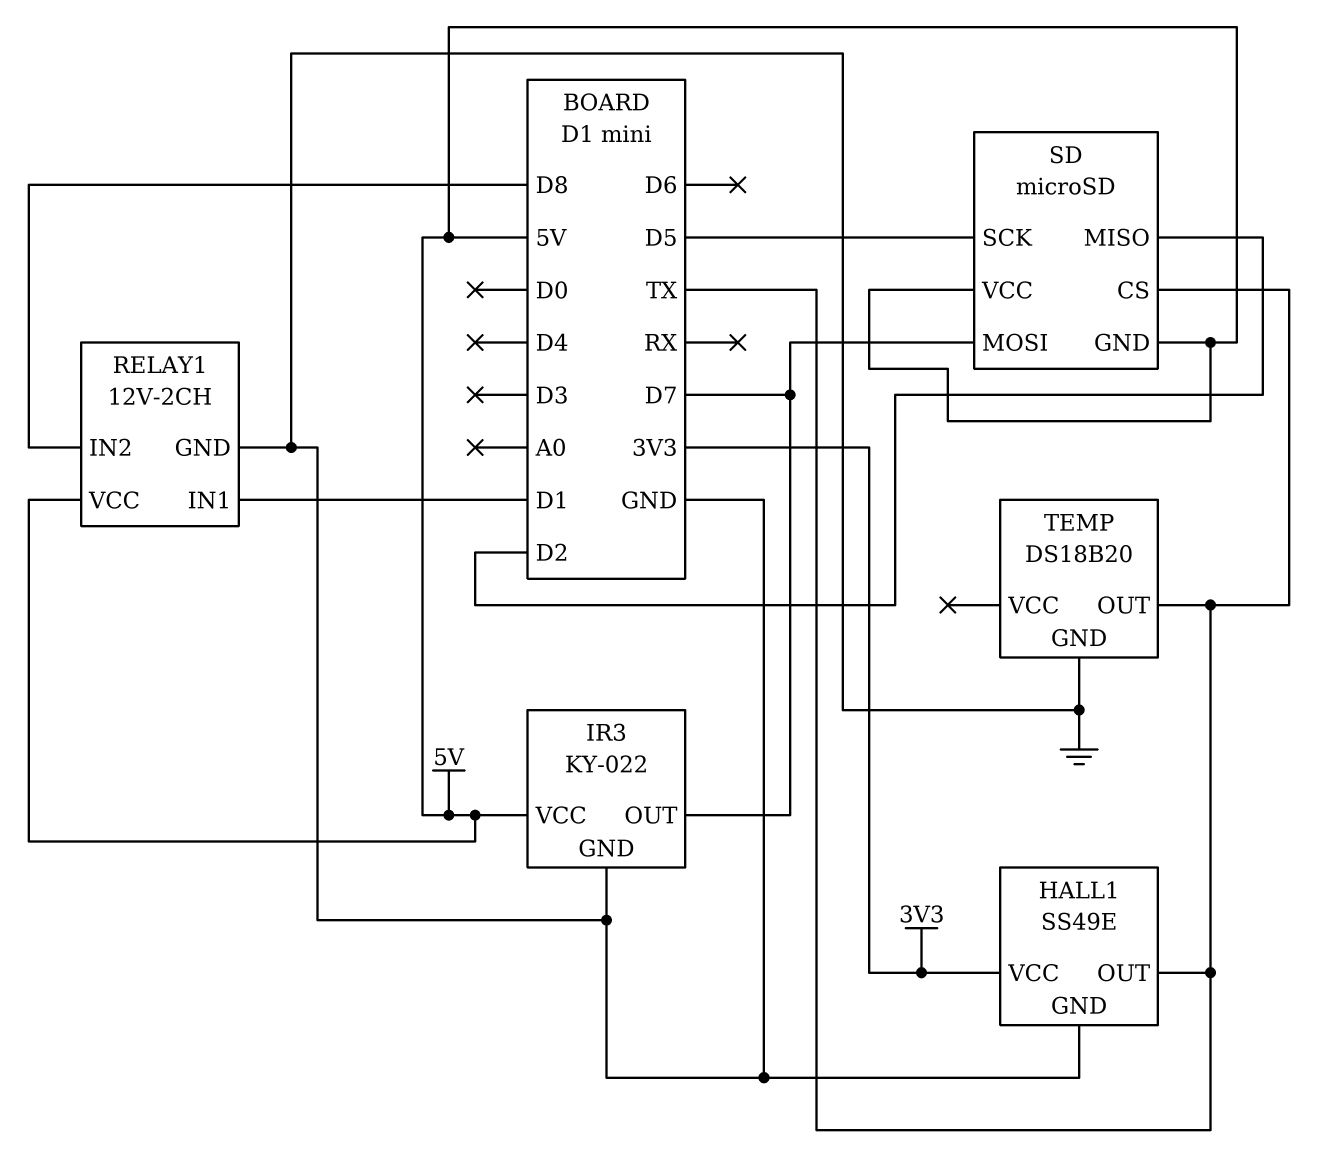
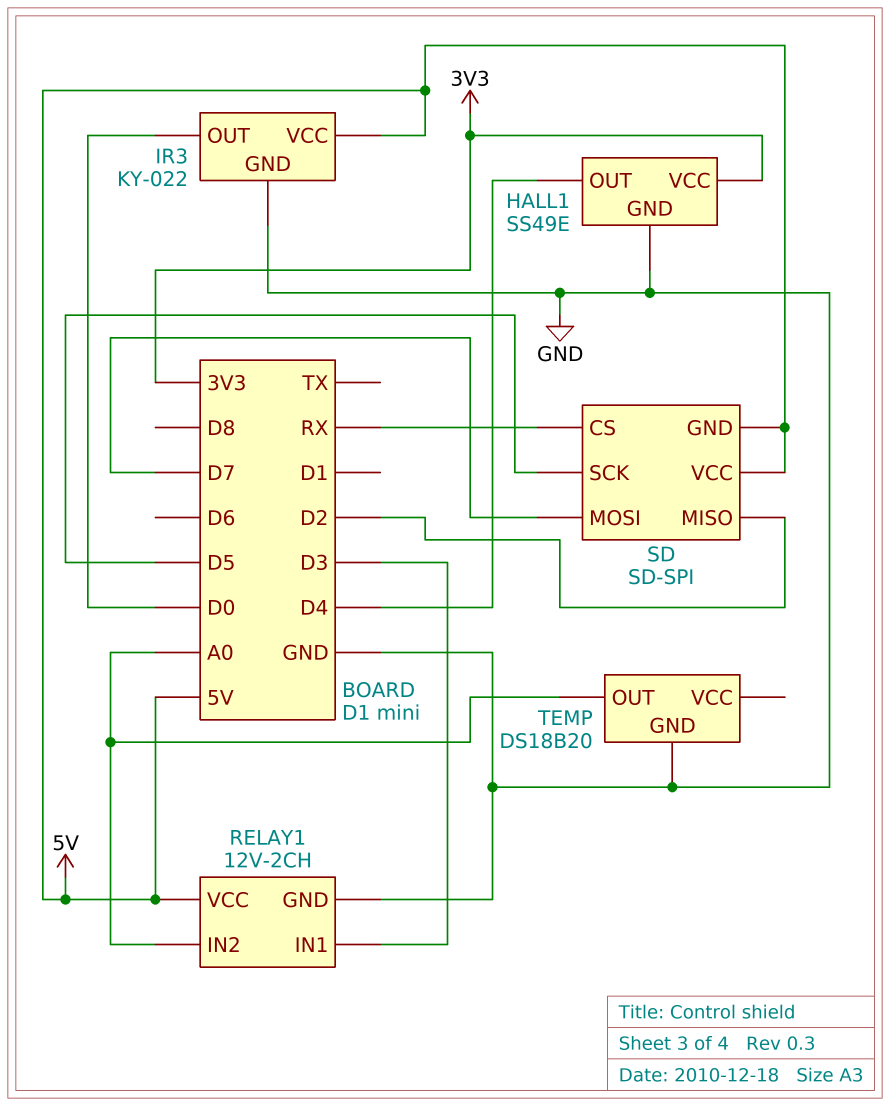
HALL1 pin OUT: TX -> D4
IR3 pin OUT: D7 -> D0
RELAY1 pin IN1: D1 -> D3
RELAY1 pin IN2: D8 -> A0
SD: microSD -> SD-SPI
SD pin CS: TX -> RX
TEMP pin OUT: TX -> A0

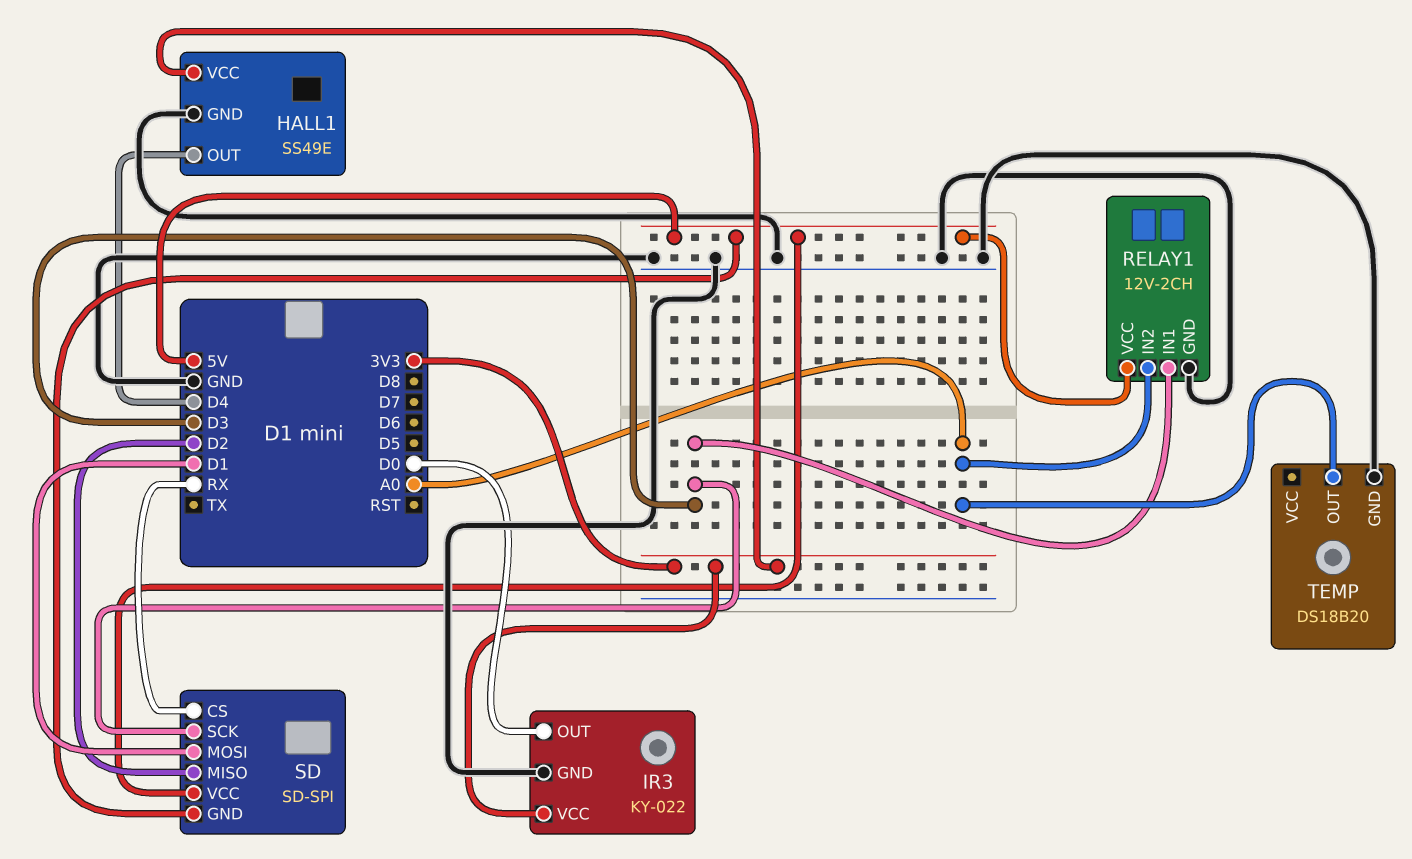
IR3 pin VCC: 5V -> 3V3
SD pin MOSI: D7 -> D1
SD pin SCK: D5 -> D3

